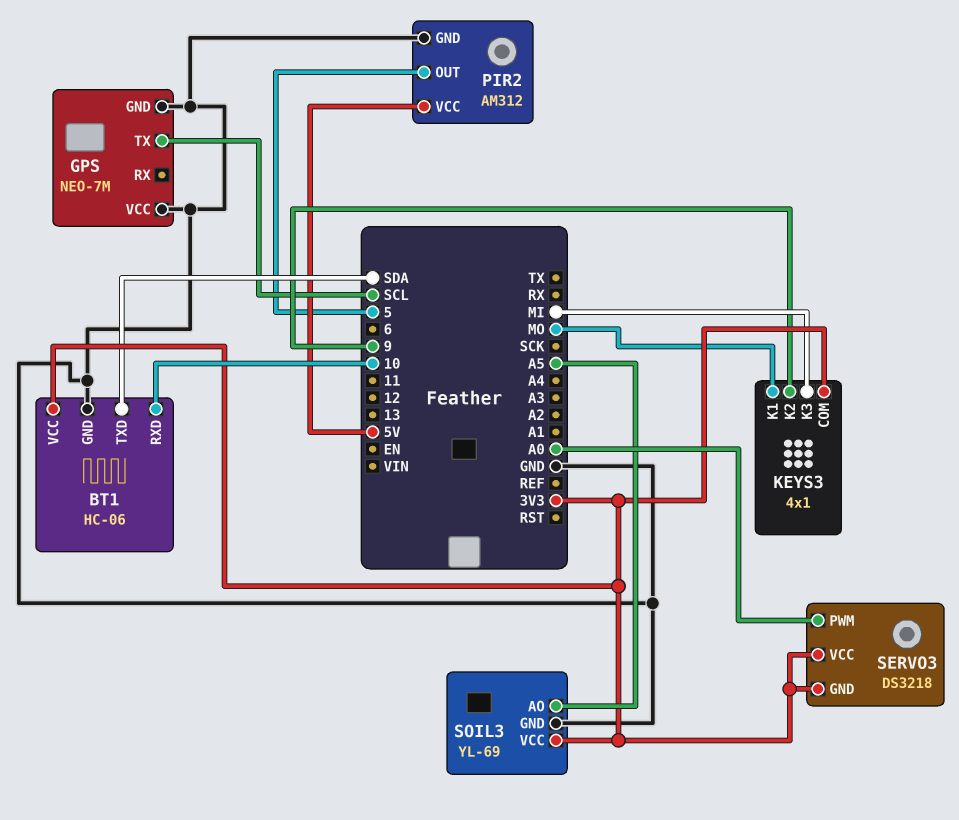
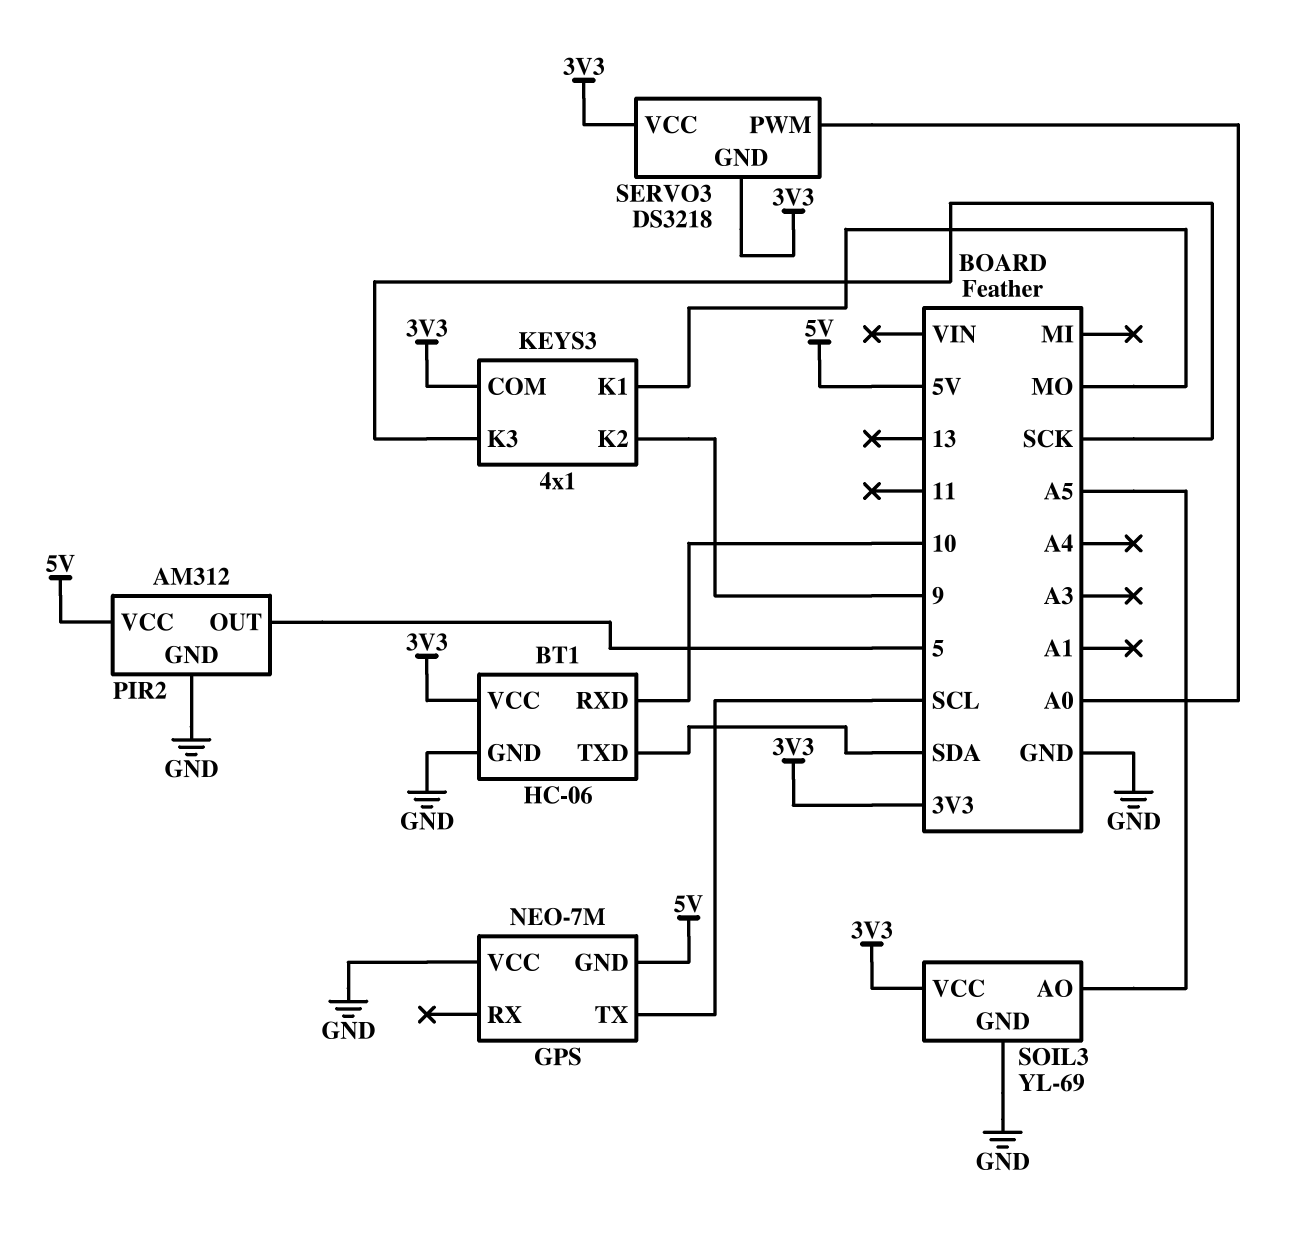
GPS pin GND: GND -> 5V
KEYS3 pin K3: MI -> SCK

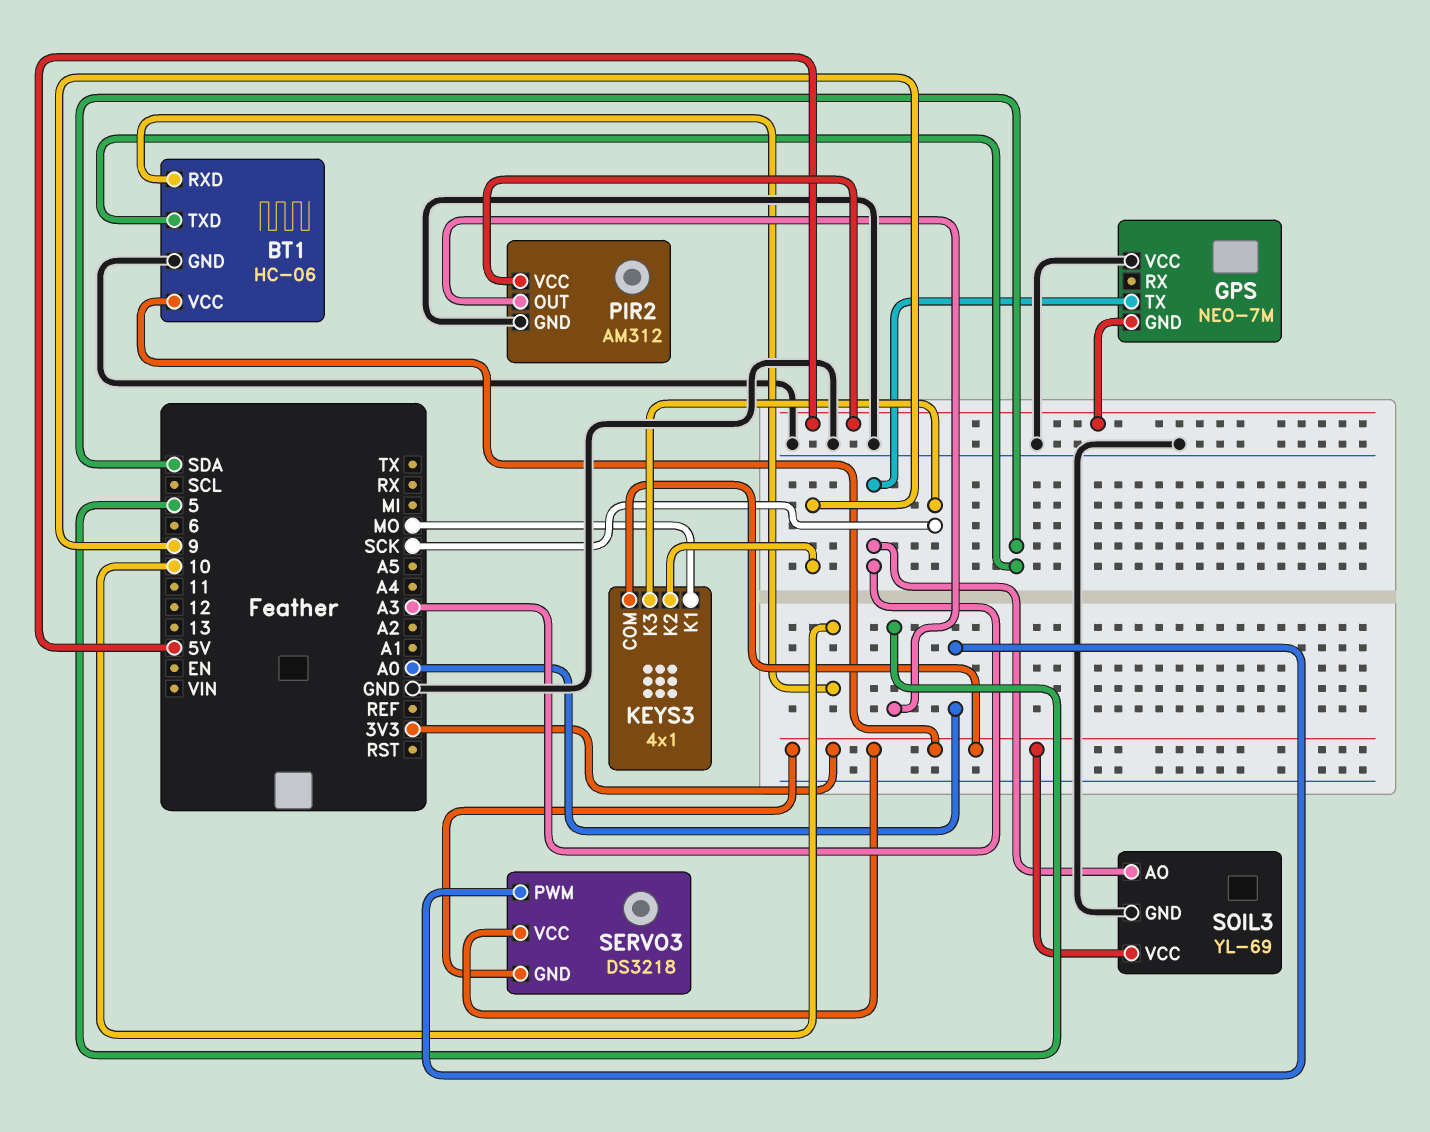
GPS pin TX: SCL -> A3
SOIL3 pin AO: A5 -> A3

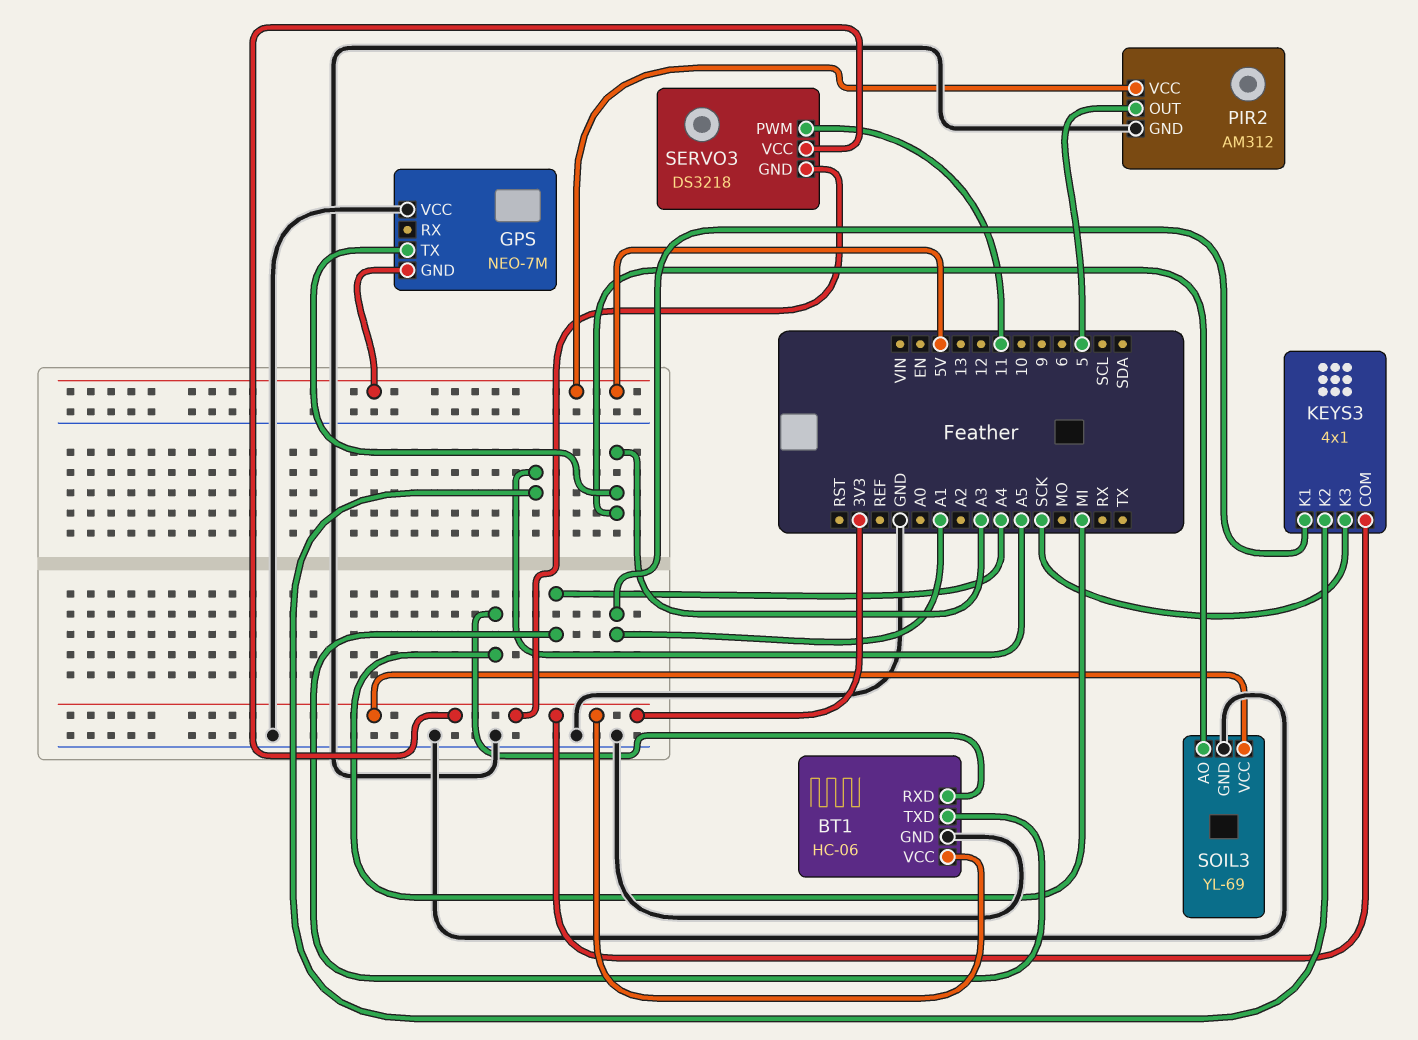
BT1 pin RXD: 10 -> MI
BT1 pin TXD: SDA -> A4
KEYS3 pin K1: MO -> A1
KEYS3 pin K2: 9 -> A5
SERVO3 pin PWM: A0 -> 11

